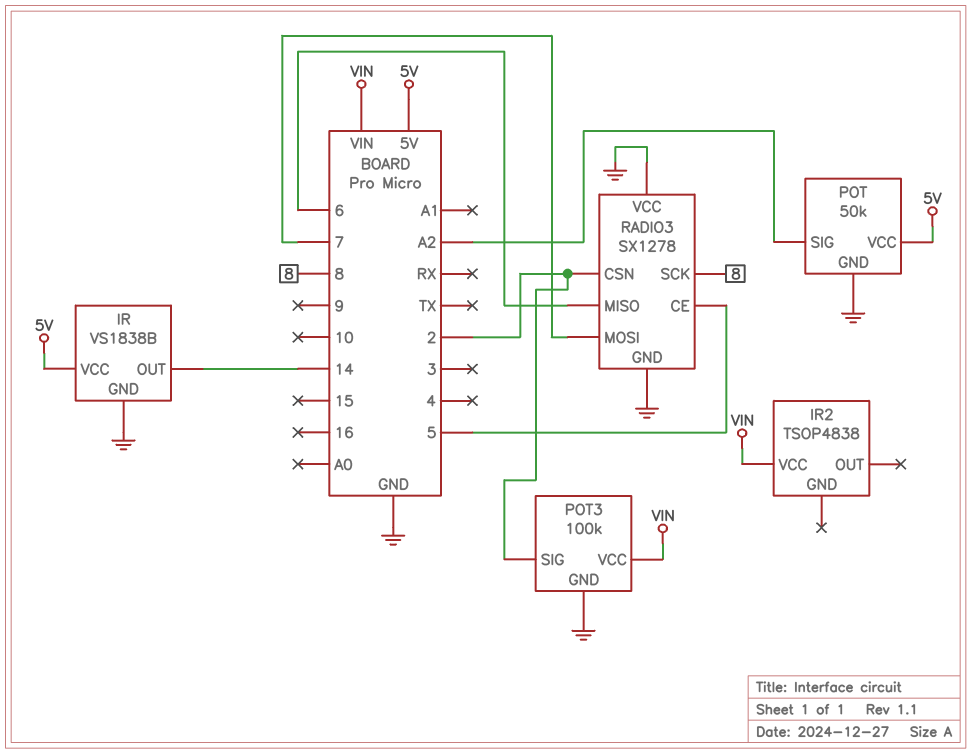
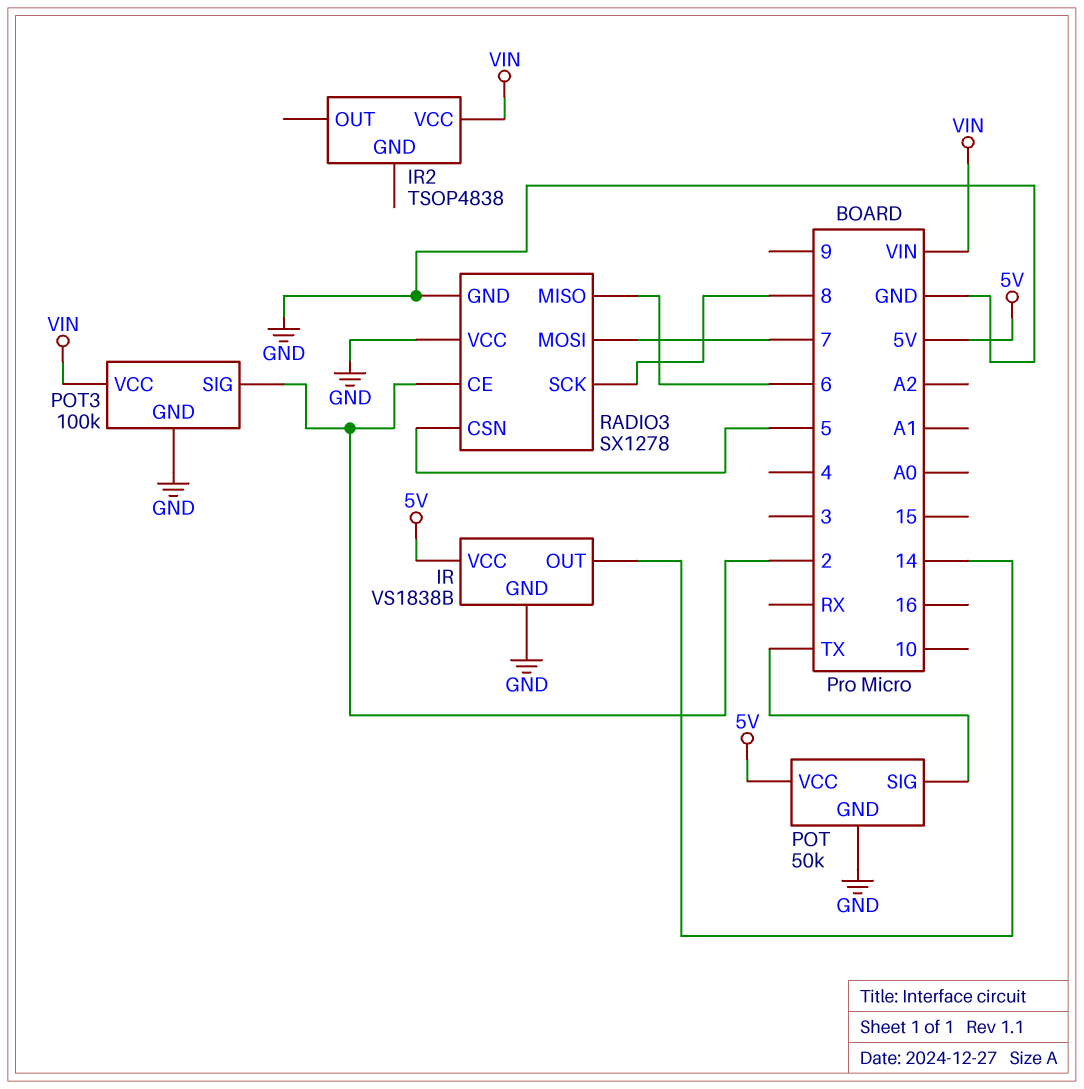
POT pin SIG: A2 -> TX
RADIO3 pin CE: 5 -> 2
RADIO3 pin CSN: 2 -> 5

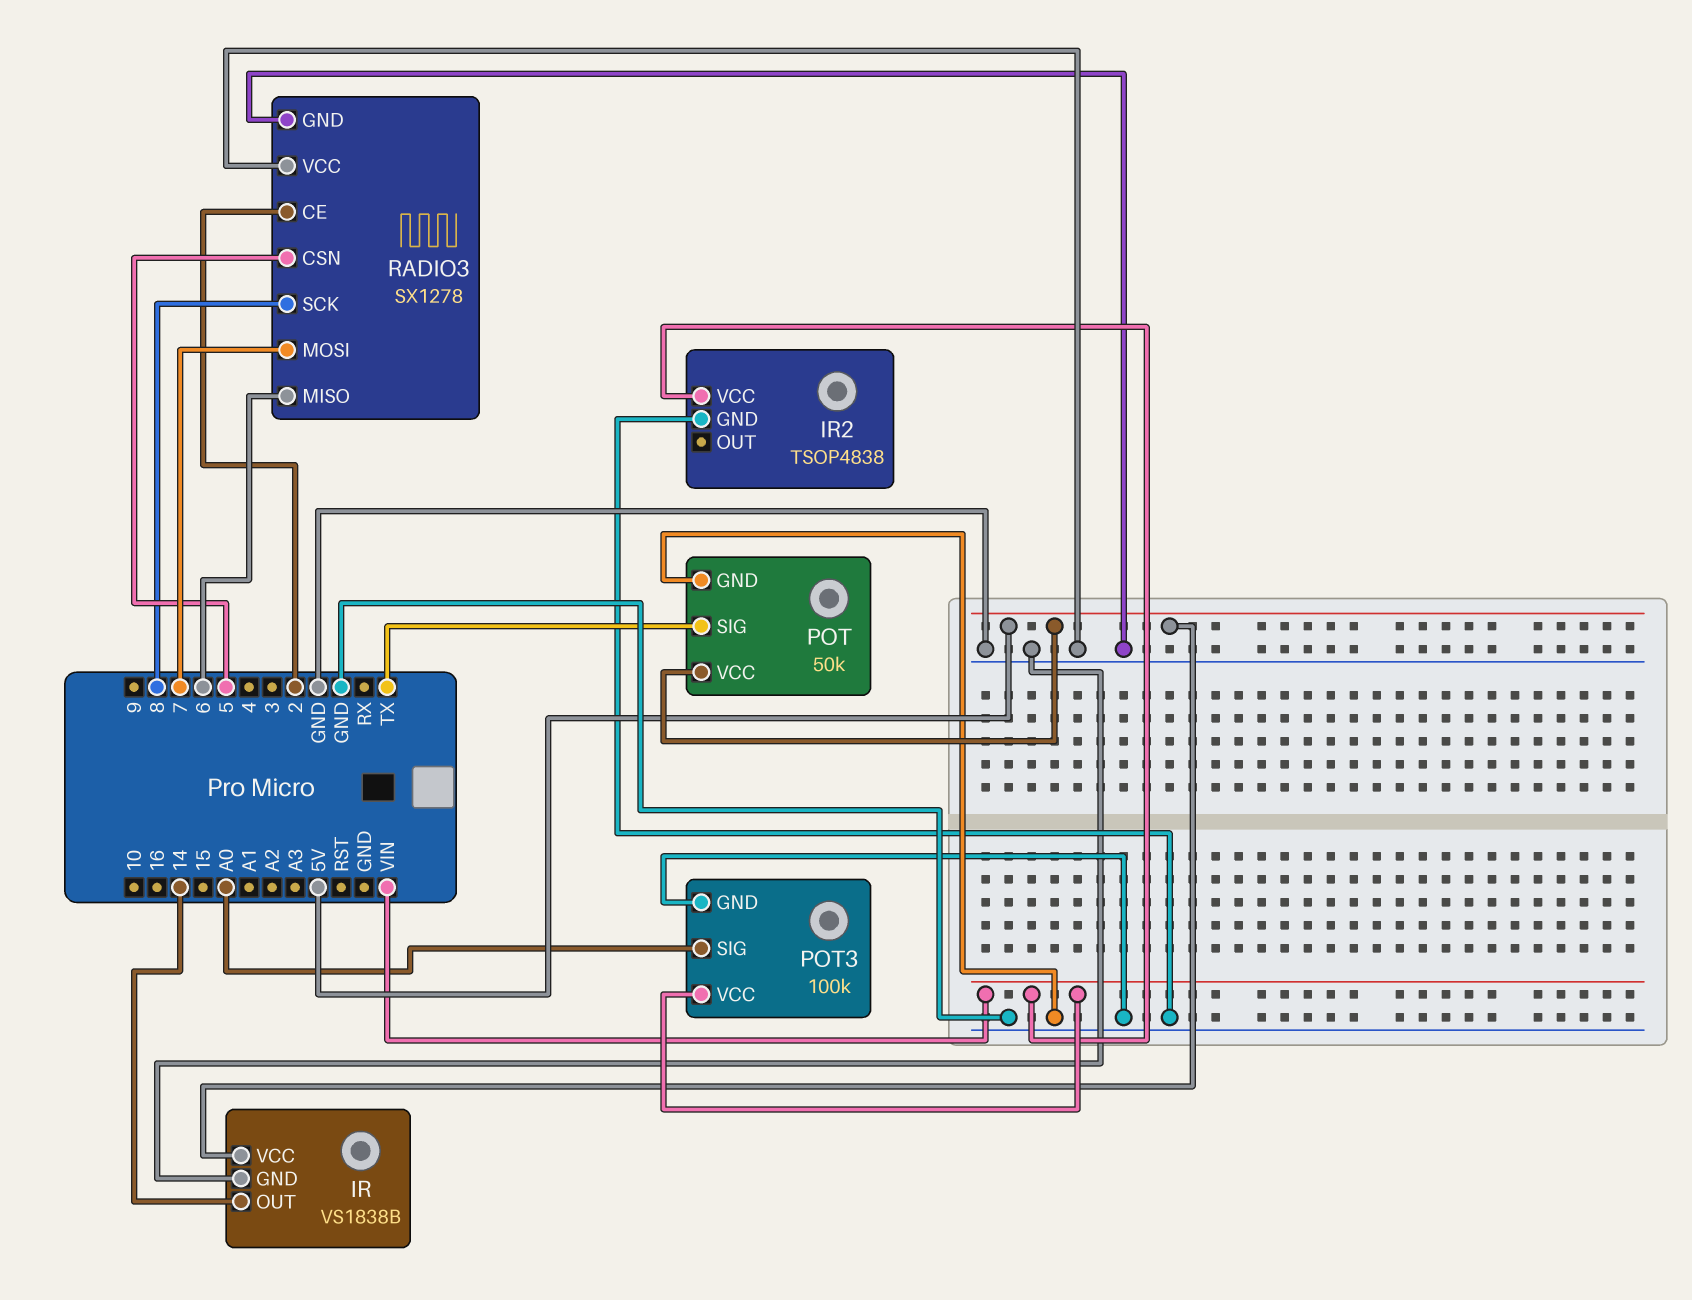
IR2 pin GND: none -> GND
POT3 pin SIG: 2 -> A0

